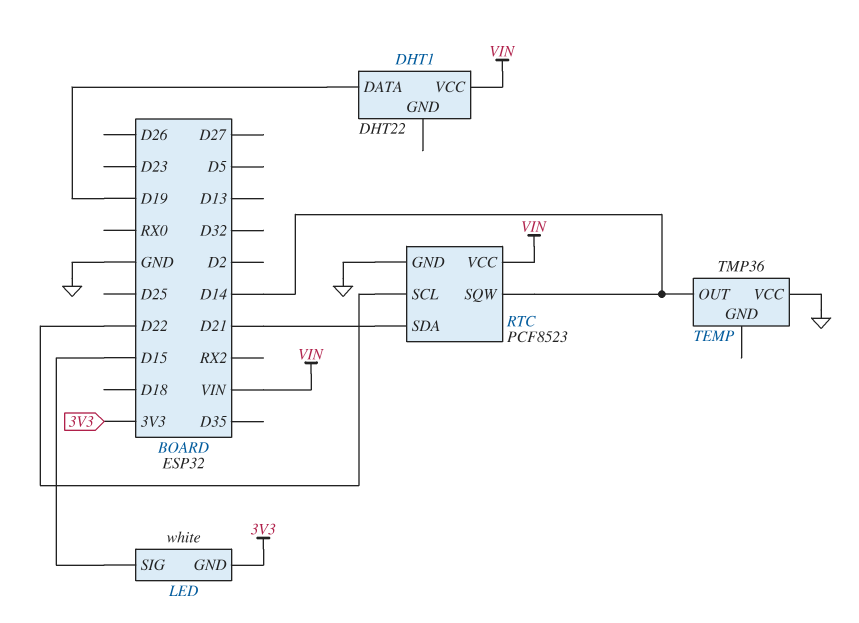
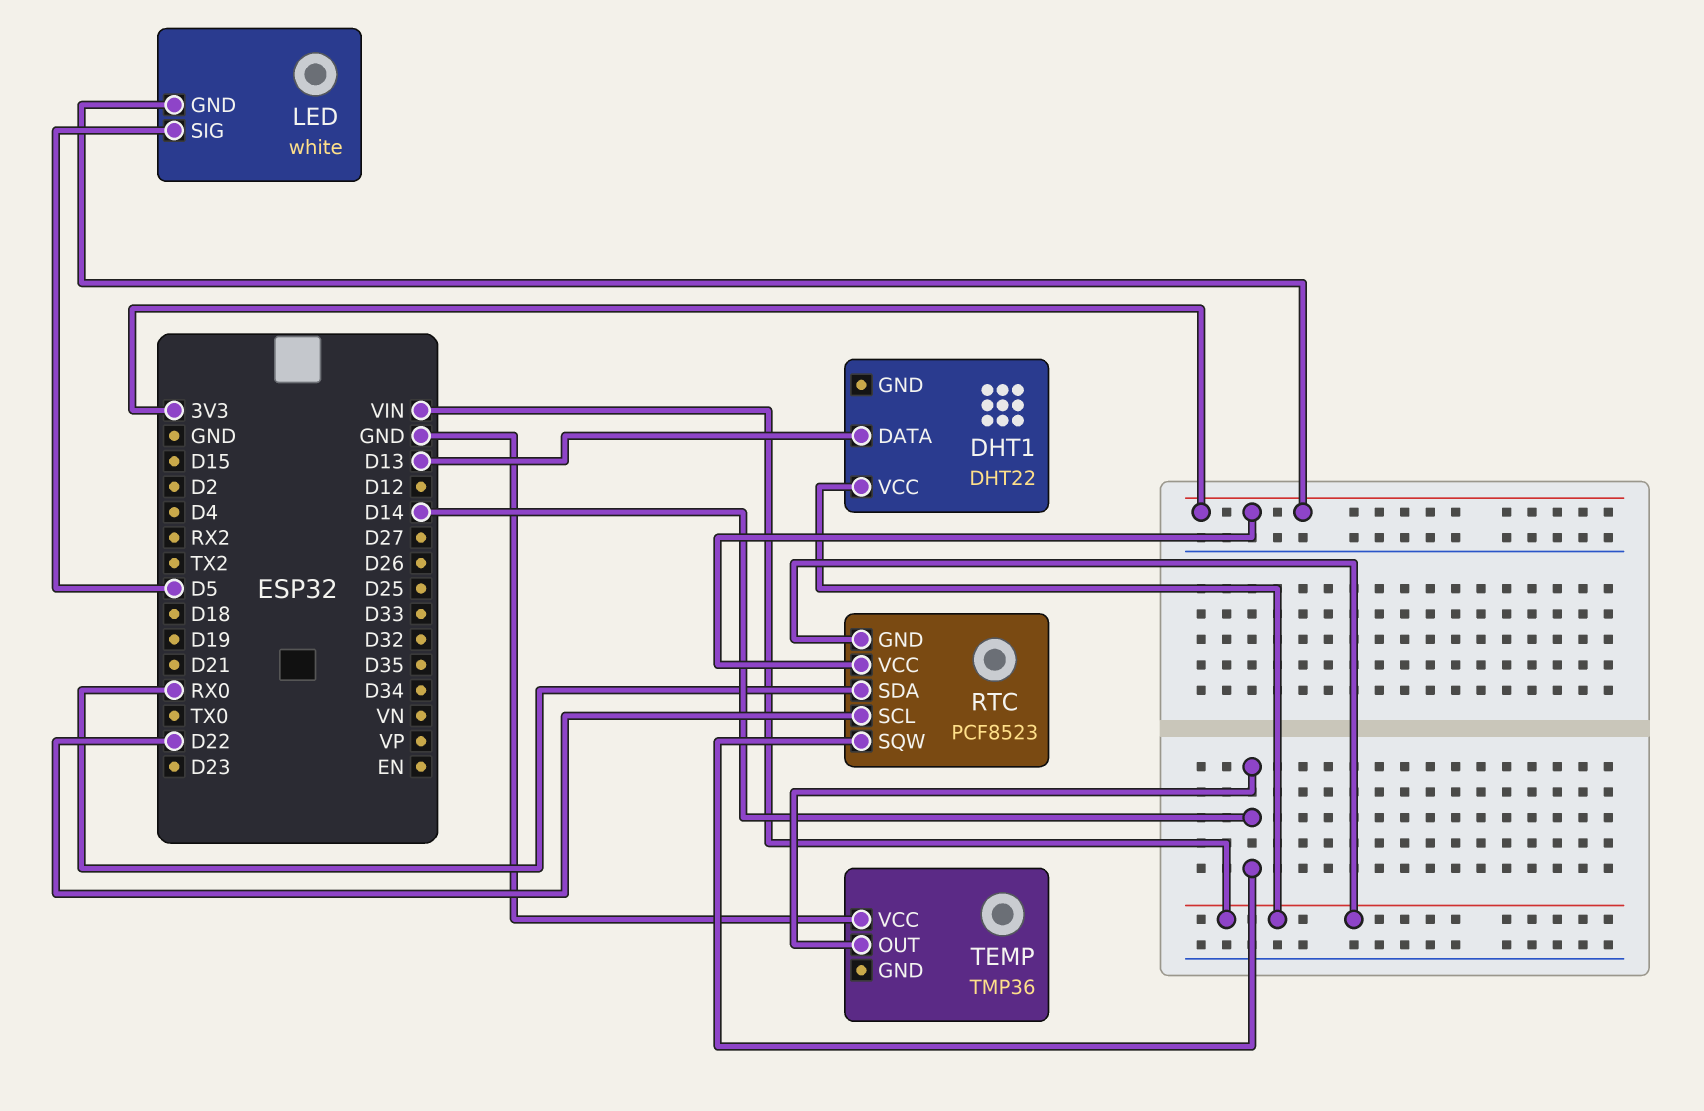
DHT1 pin DATA: D19 -> D13
LED pin SIG: D15 -> D5
RTC pin GND: GND -> VIN
RTC pin SDA: D21 -> RX0
RTC pin VCC: VIN -> 3V3

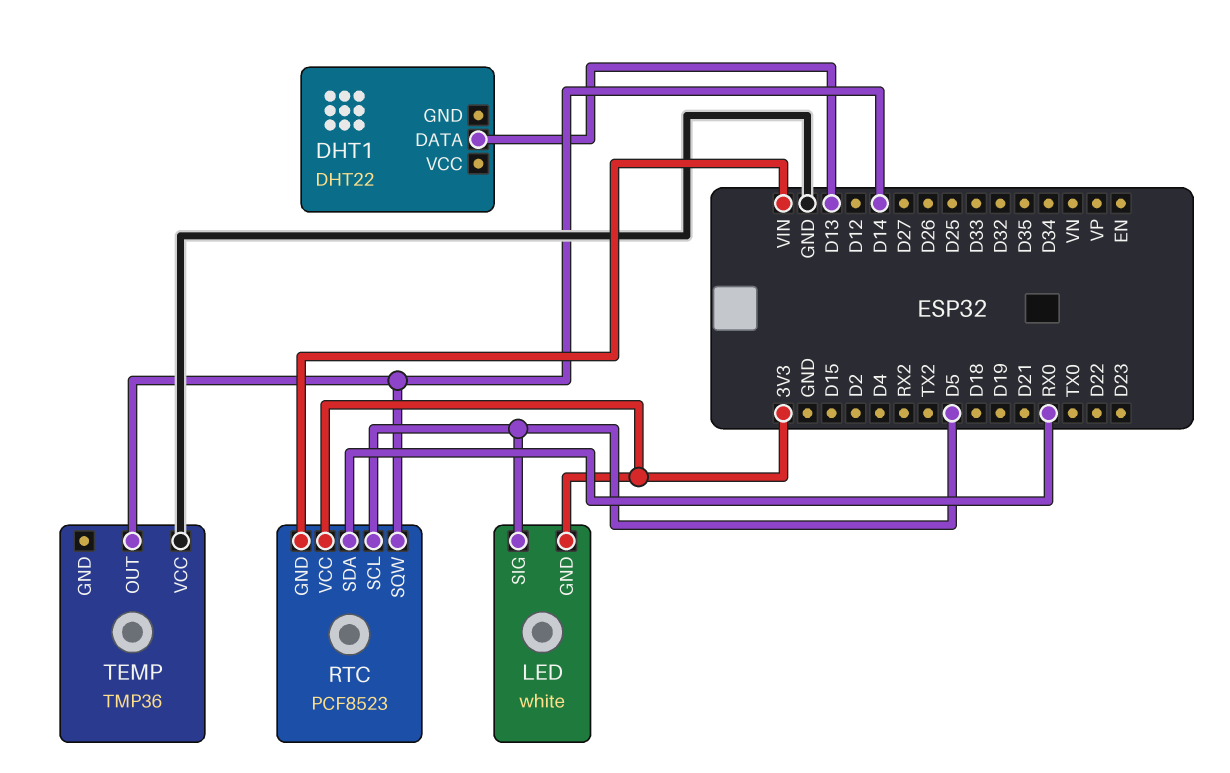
DHT1 pin VCC: VIN -> none
RTC pin SCL: D22 -> D5

